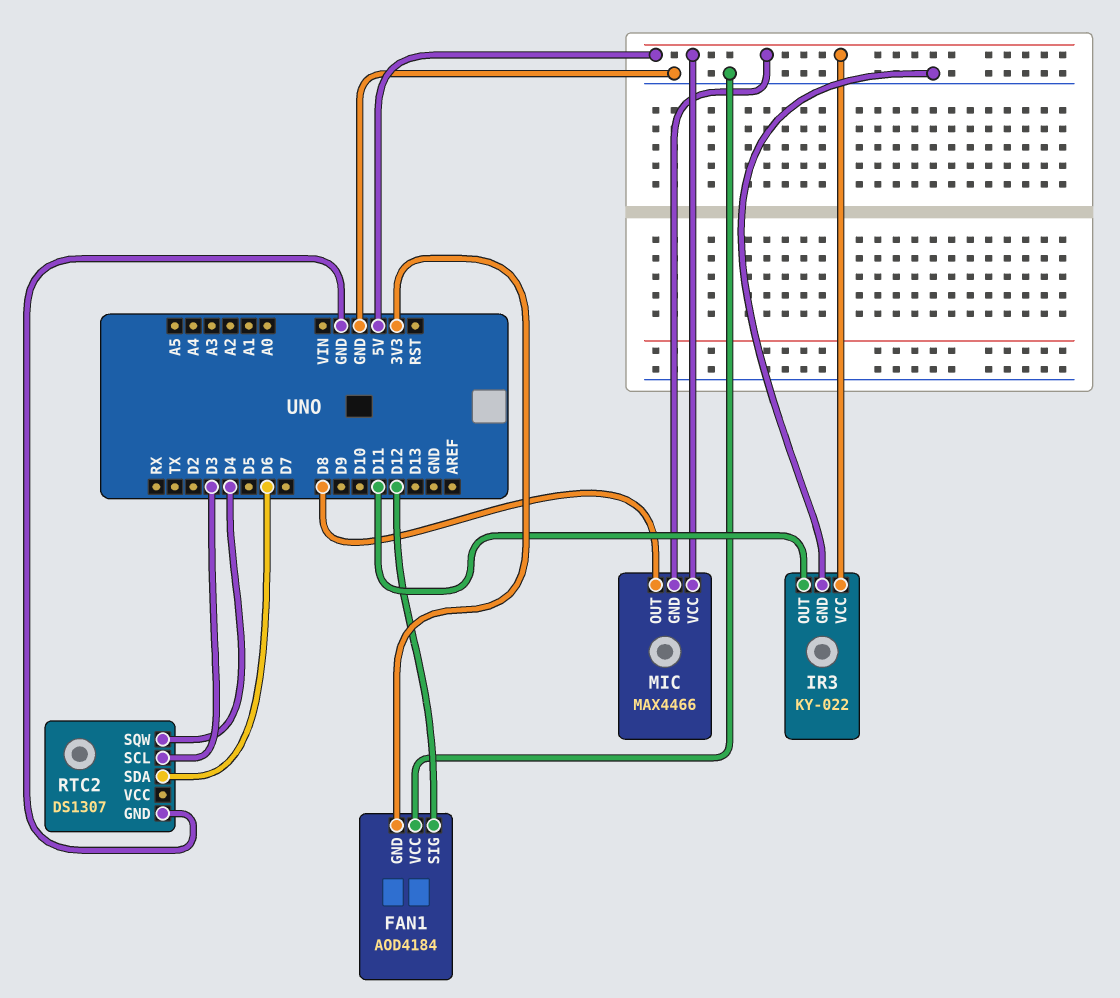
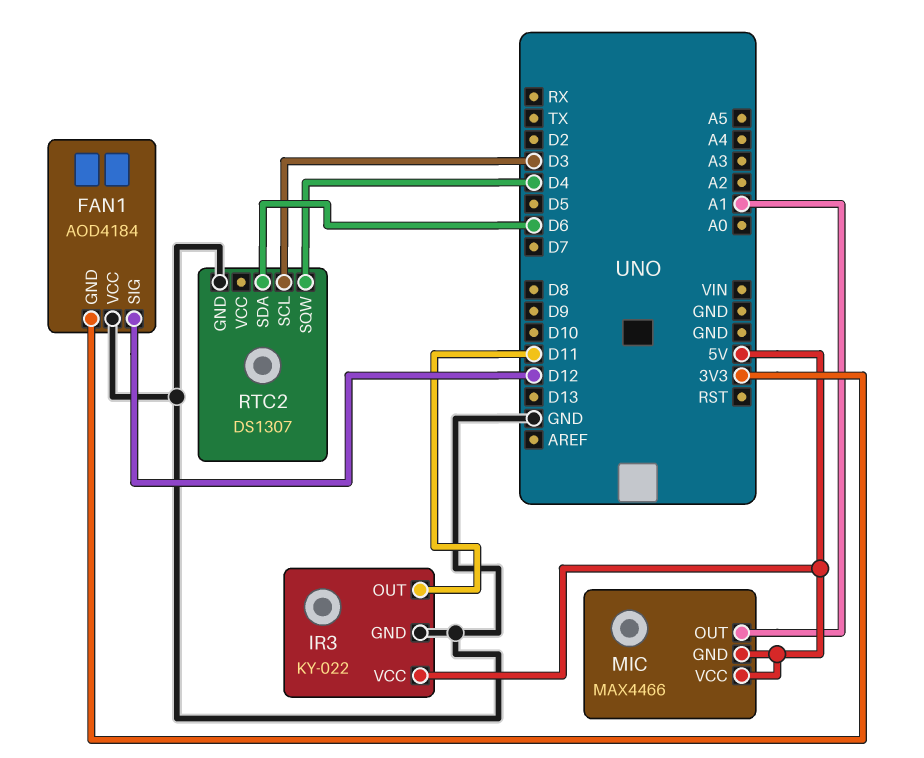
MIC pin OUT: D8 -> A1

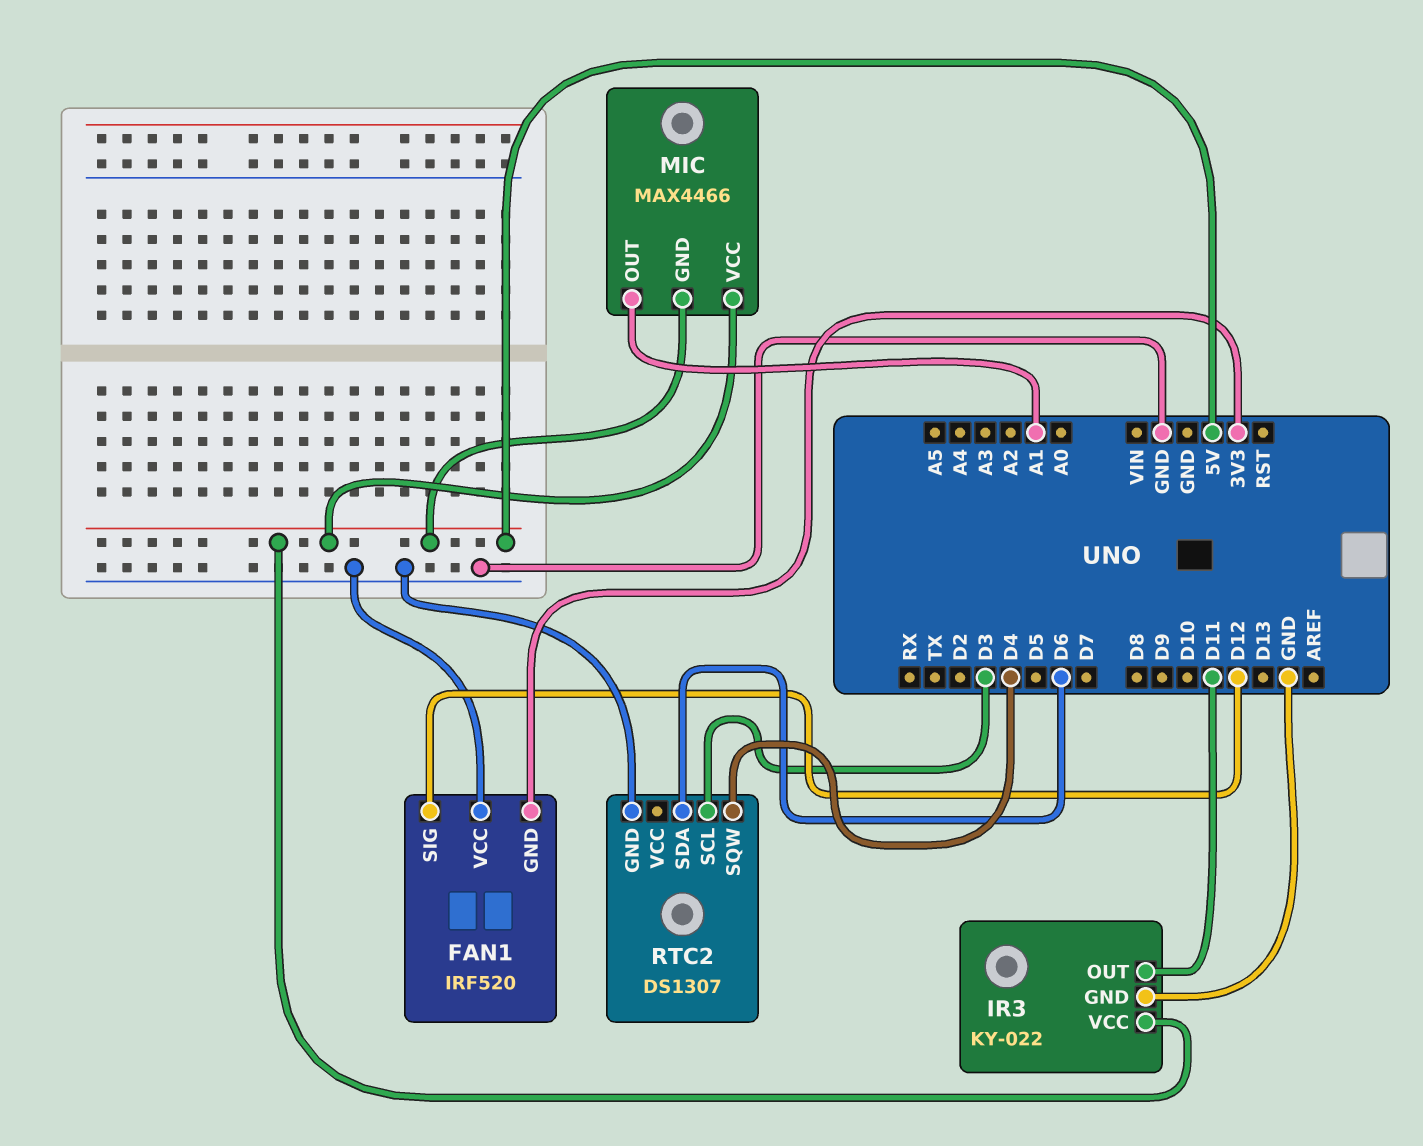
FAN1: AOD4184 -> IRF520

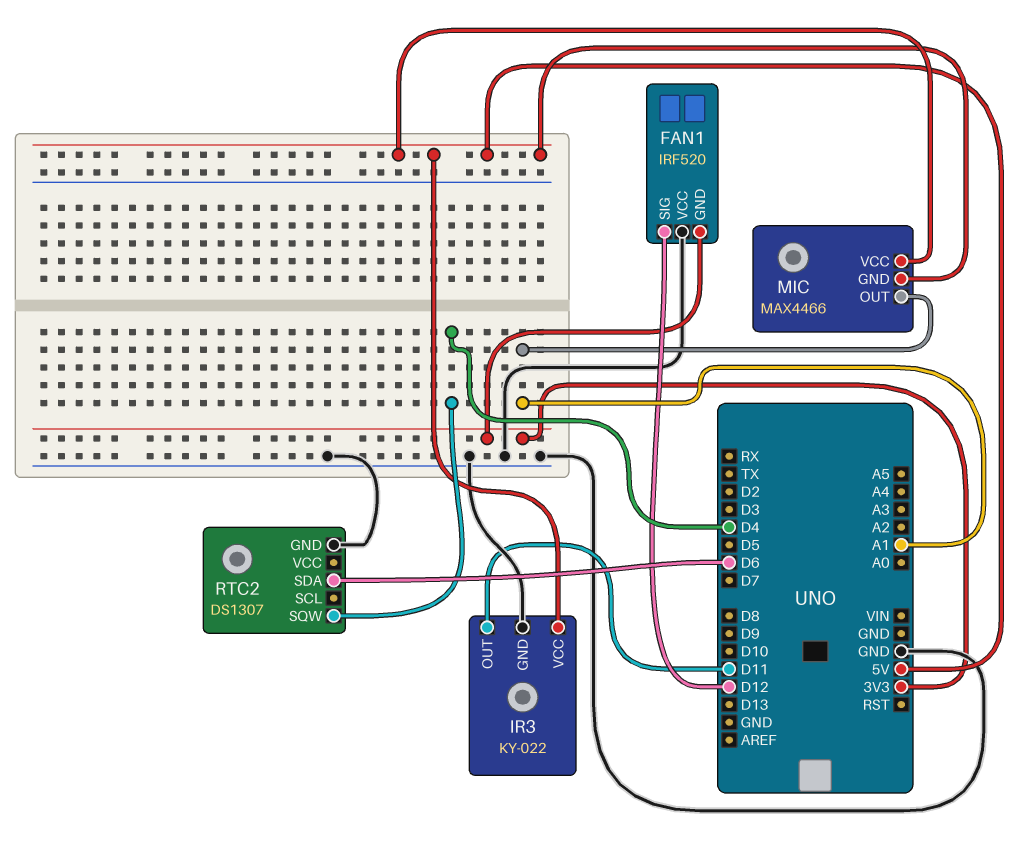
RTC2 pin SCL: D3 -> none

